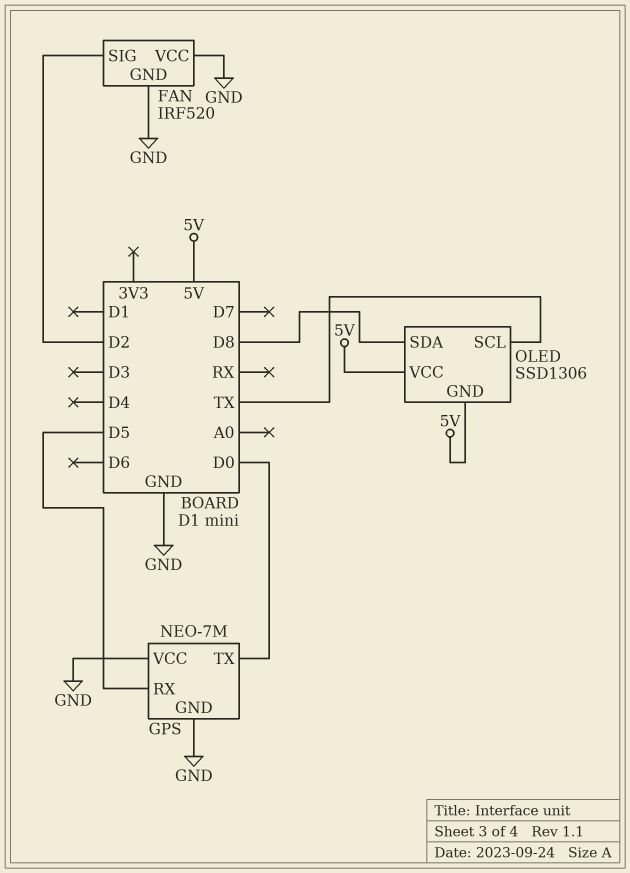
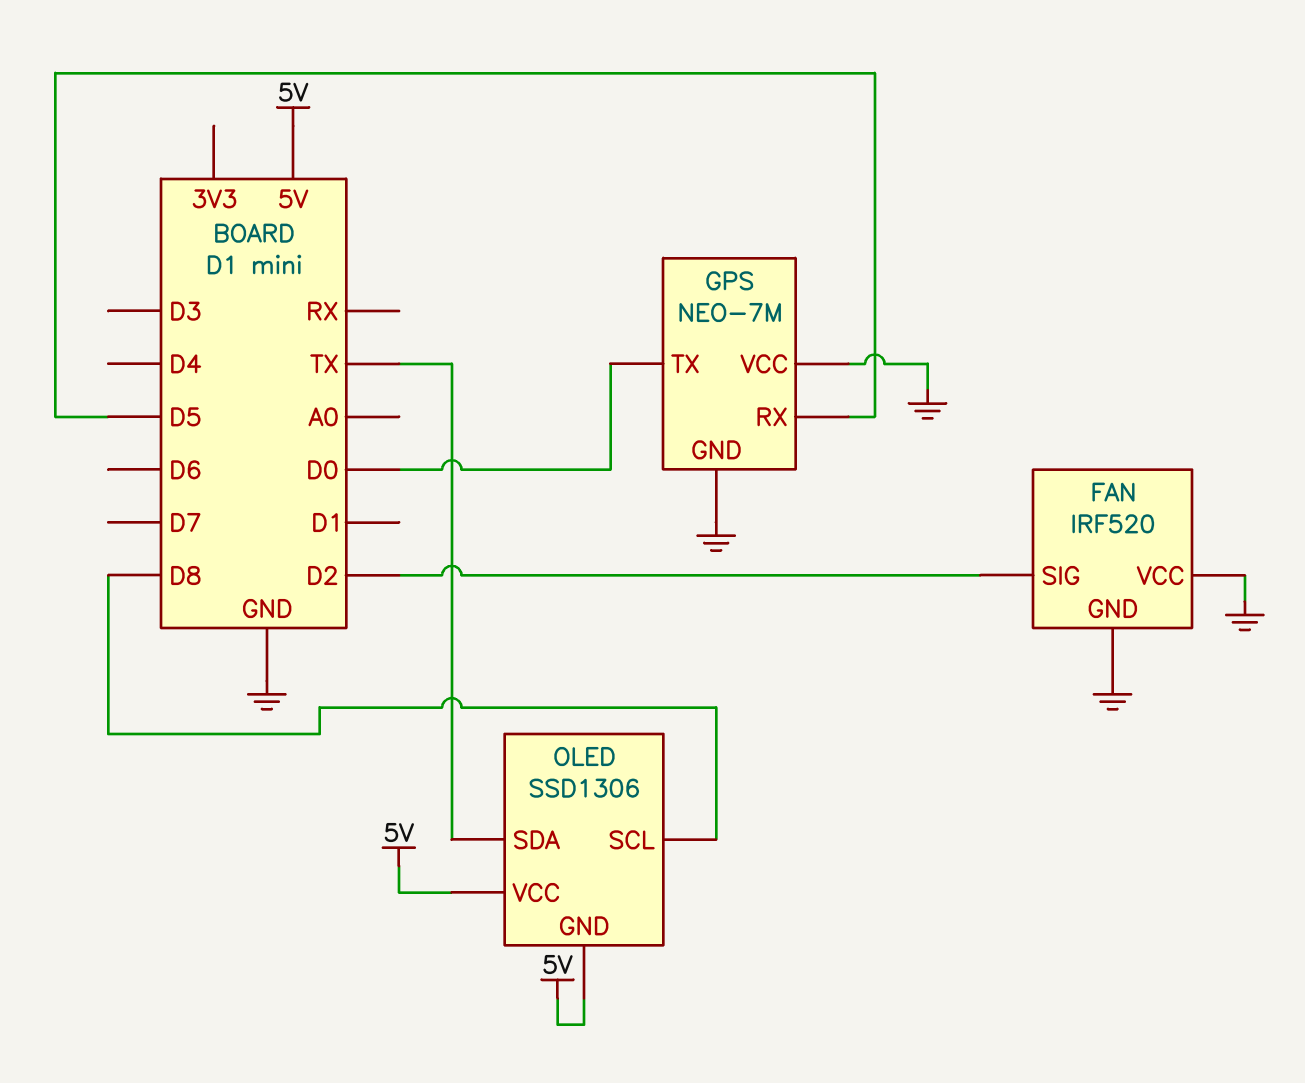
OLED pin SCL: TX -> D8
OLED pin SDA: D8 -> TX

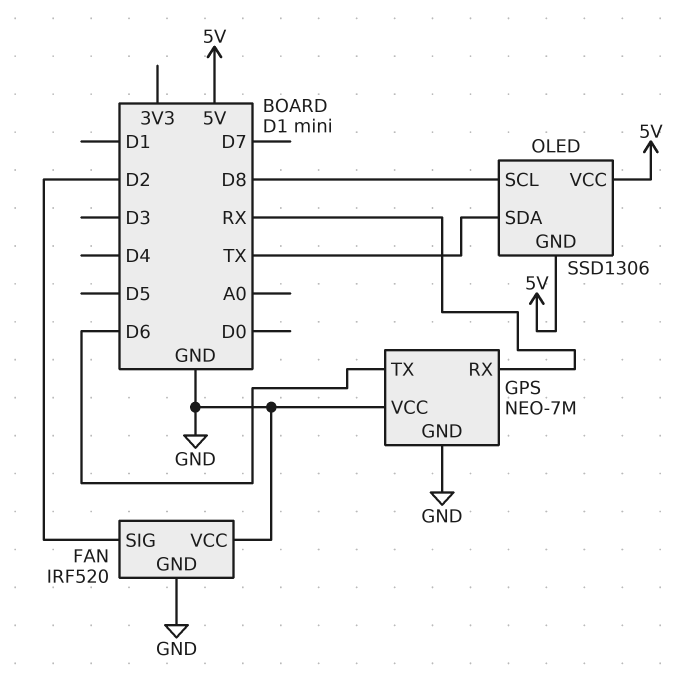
GPS pin RX: D5 -> RX
GPS pin TX: D0 -> D6

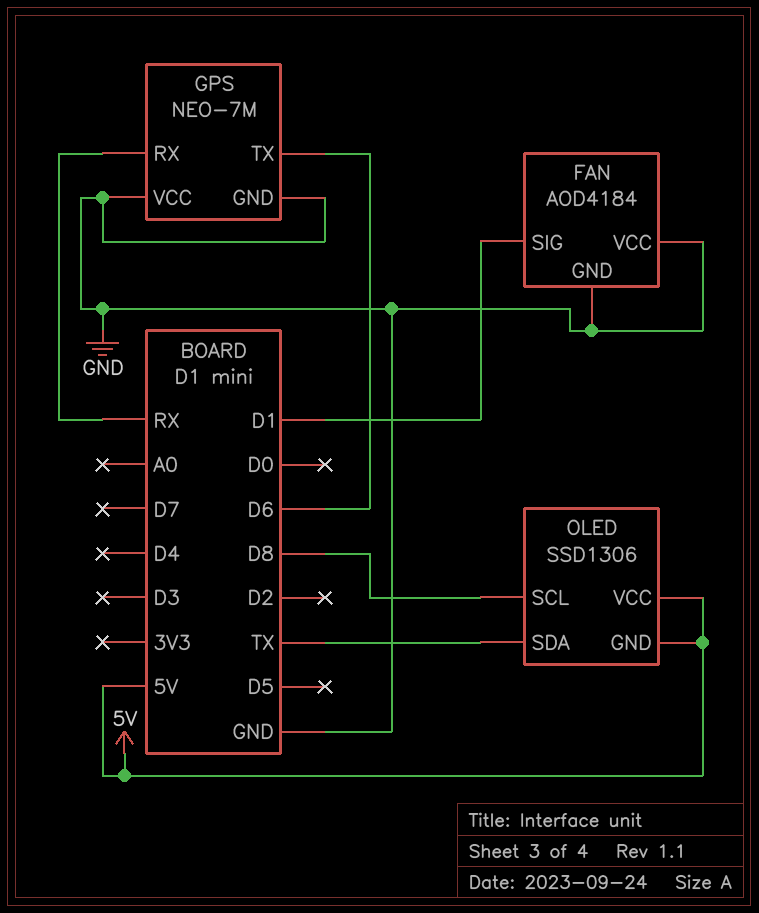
FAN: IRF520 -> AOD4184
FAN pin SIG: D2 -> D1

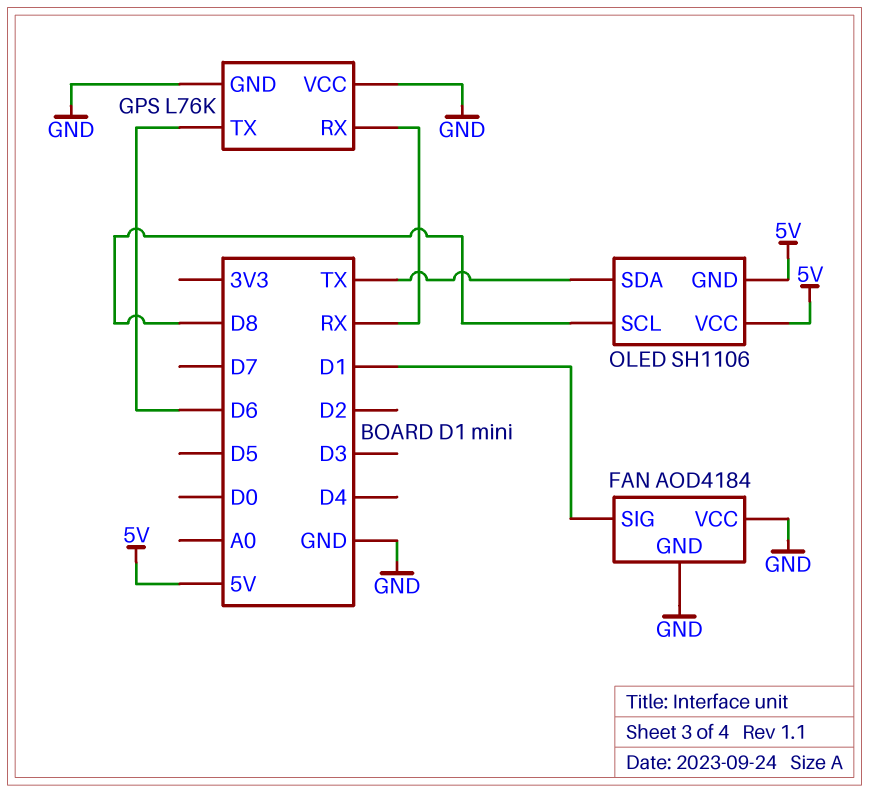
GPS: NEO-7M -> L76K
OLED: SSD1306 -> SH1106

